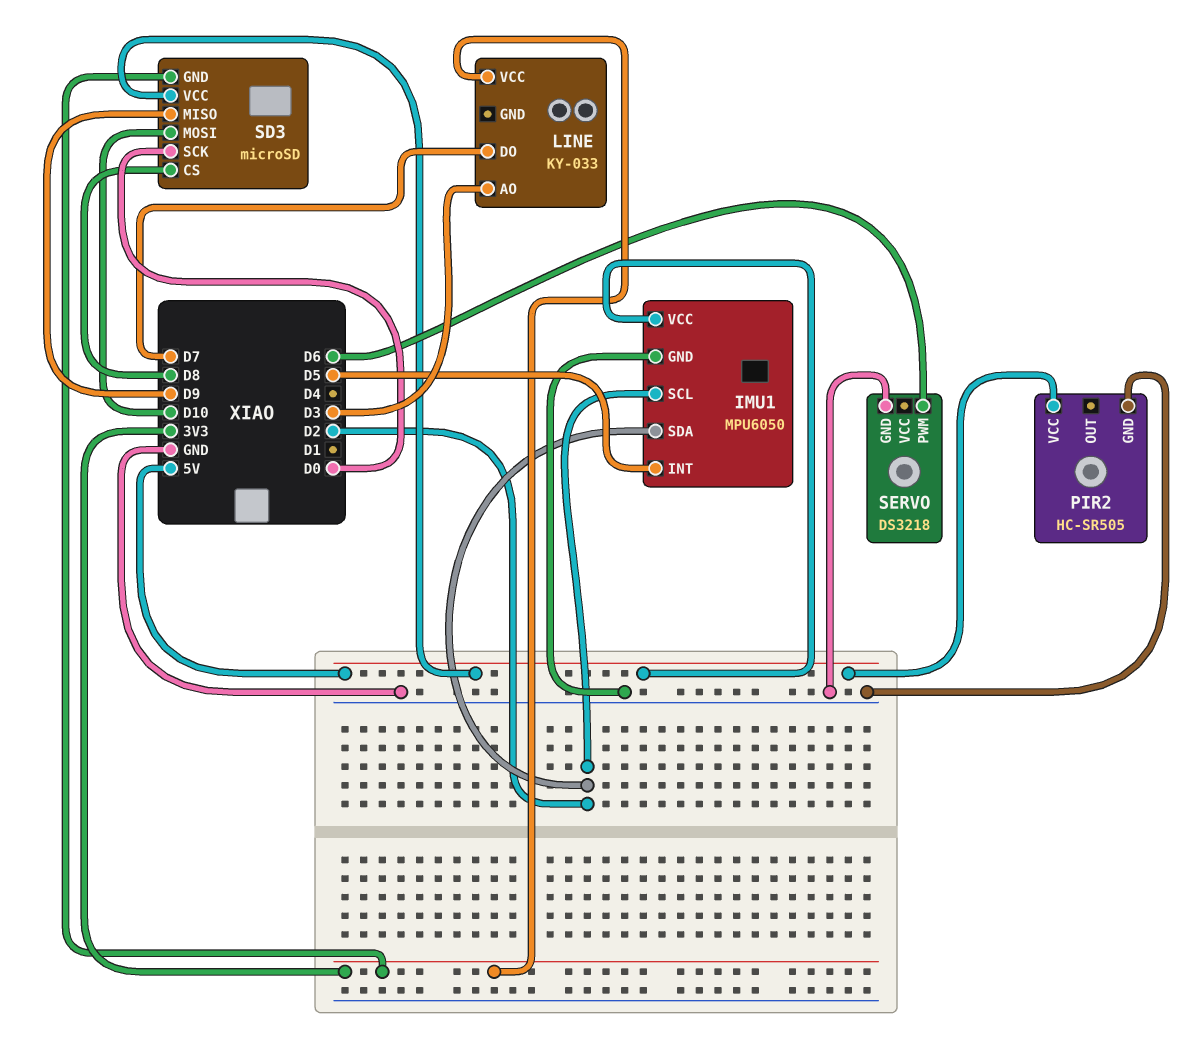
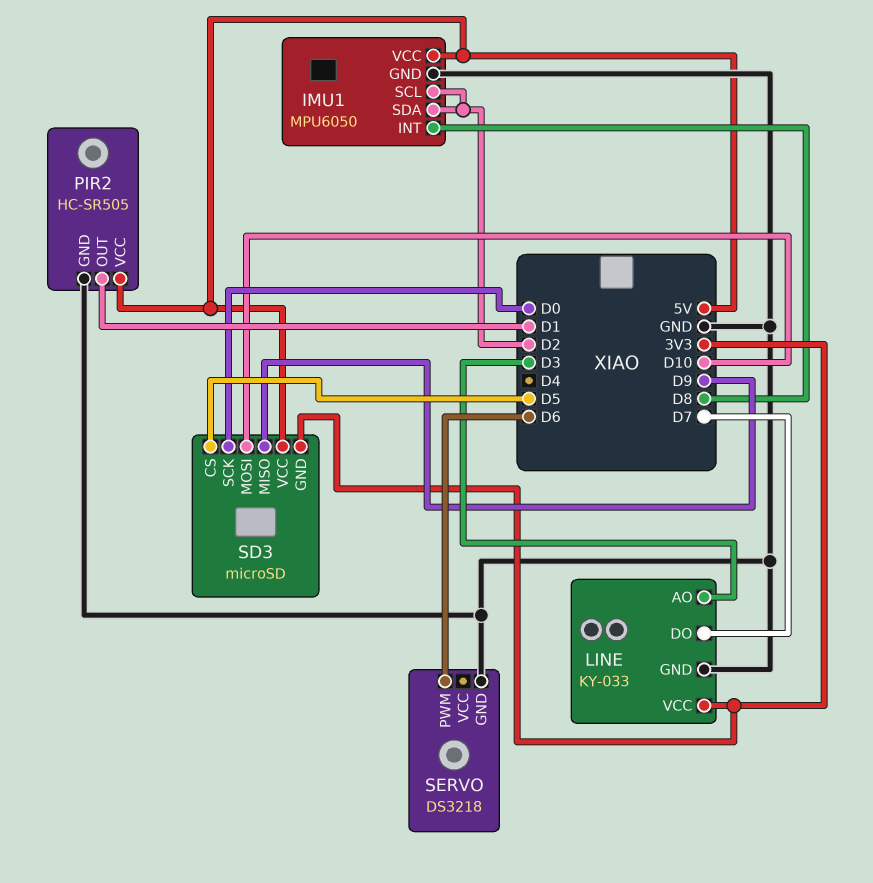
IMU1 pin INT: D5 -> D8
LINE pin GND: none -> GND
PIR2 pin OUT: none -> D1
SD3 pin CS: D8 -> D5

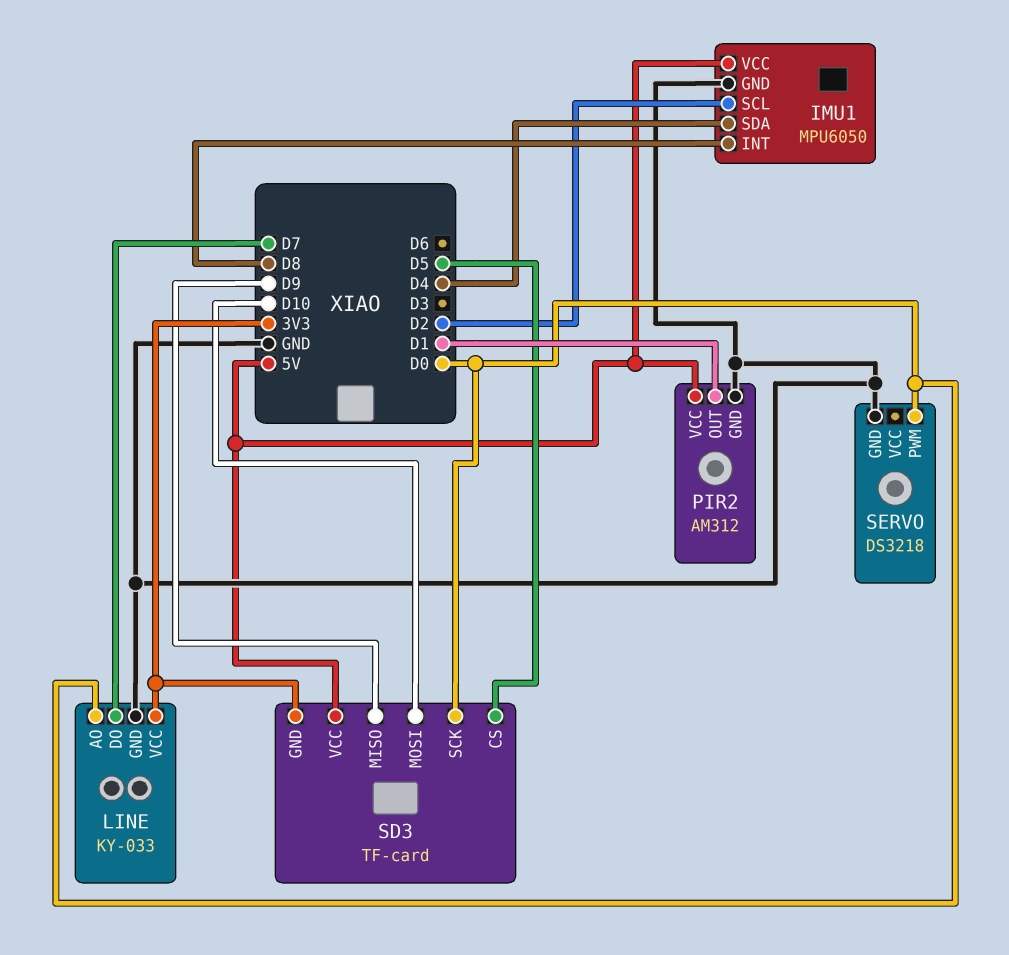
IMU1 pin SDA: D2 -> D4
LINE pin AO: D3 -> D0
PIR2: HC-SR505 -> AM312
SD3: microSD -> TF-card
SERVO pin PWM: D6 -> D0

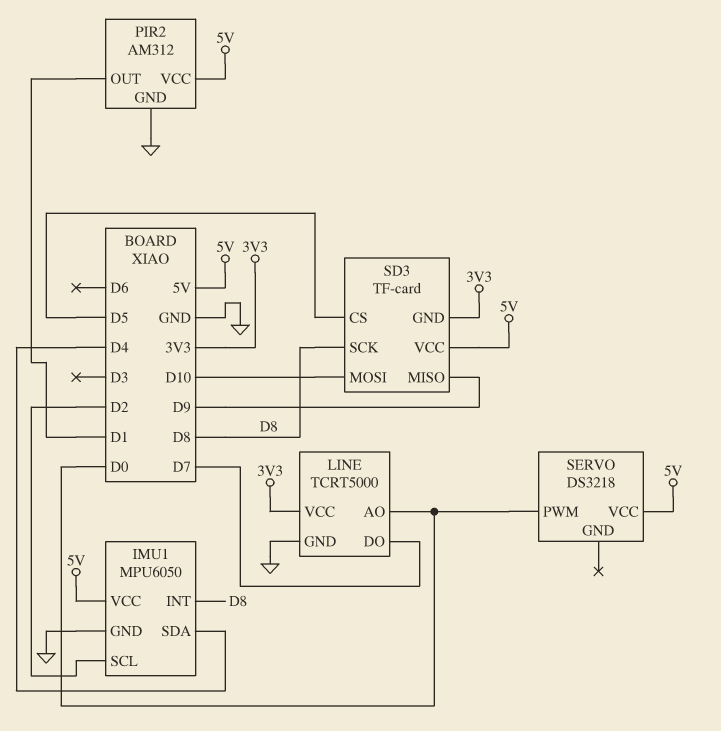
LINE: KY-033 -> TCRT5000
SD3 pin SCK: D0 -> D8
SERVO pin GND: GND -> none
SERVO pin VCC: none -> 5V

